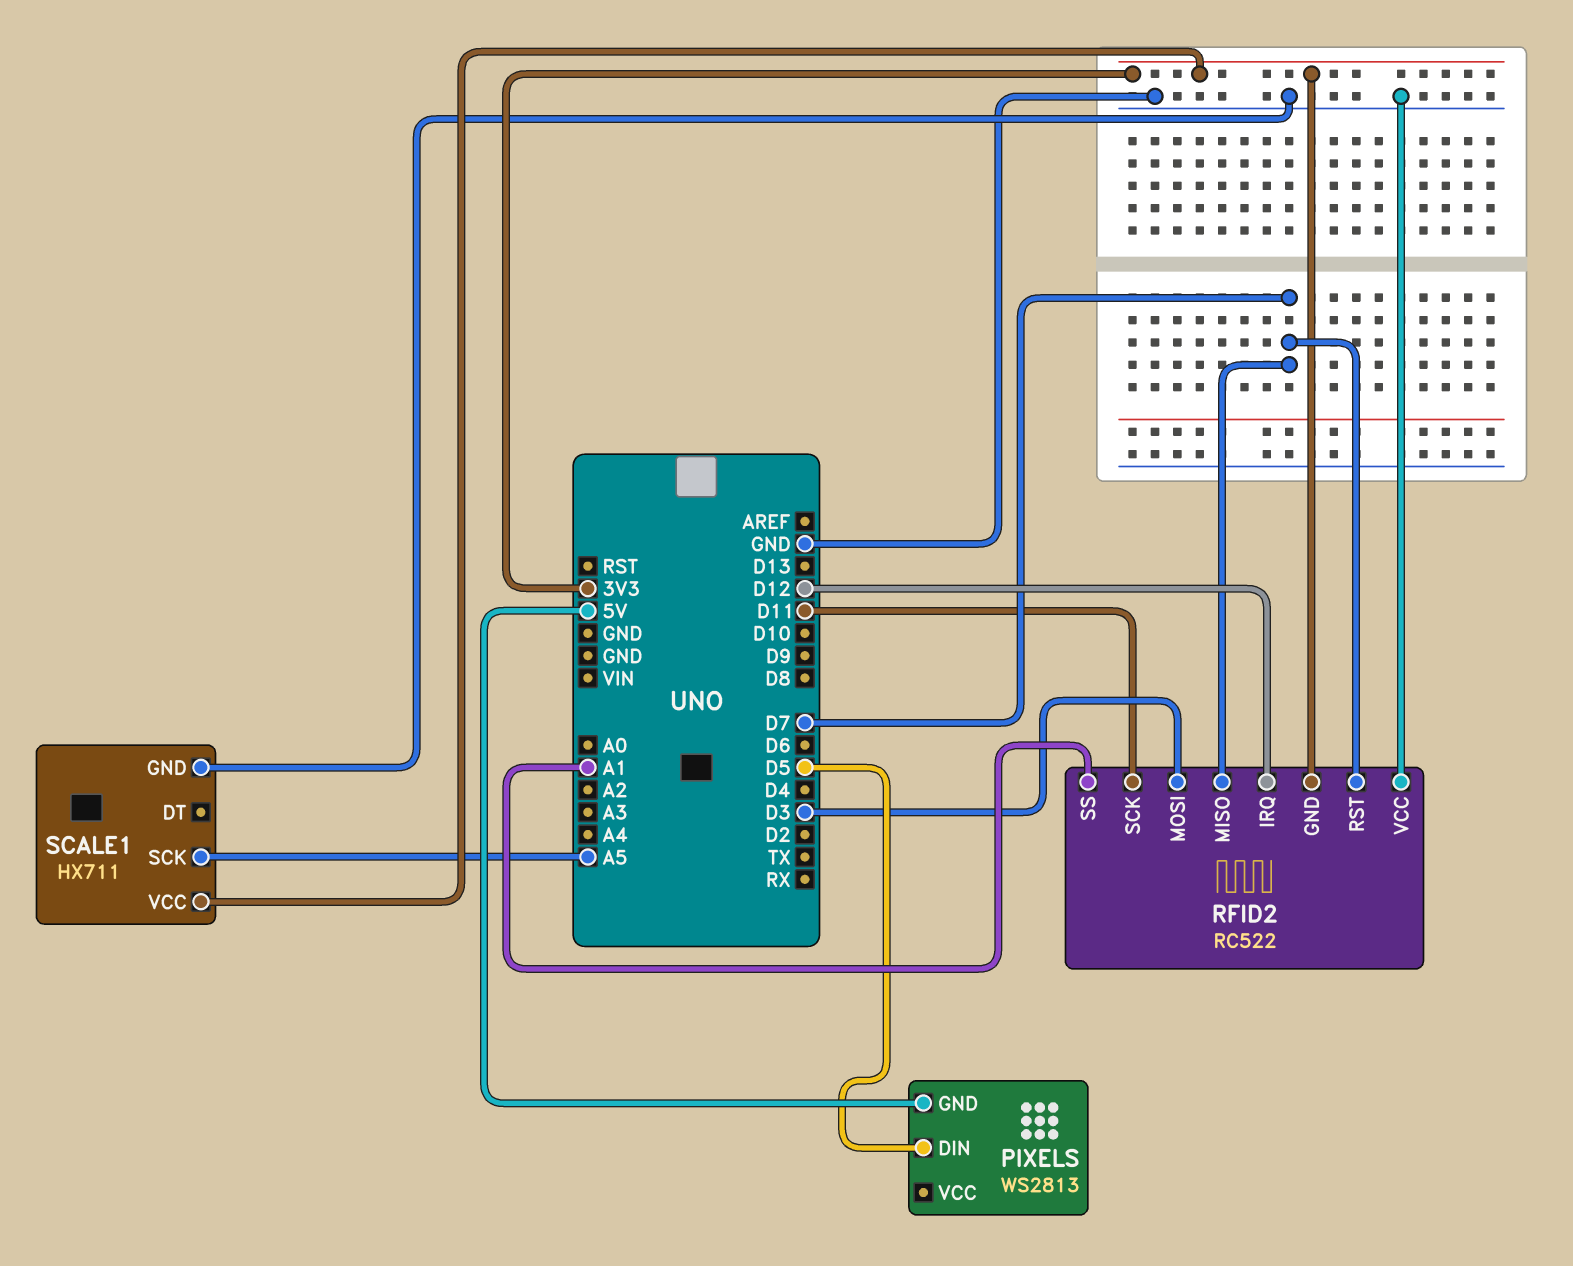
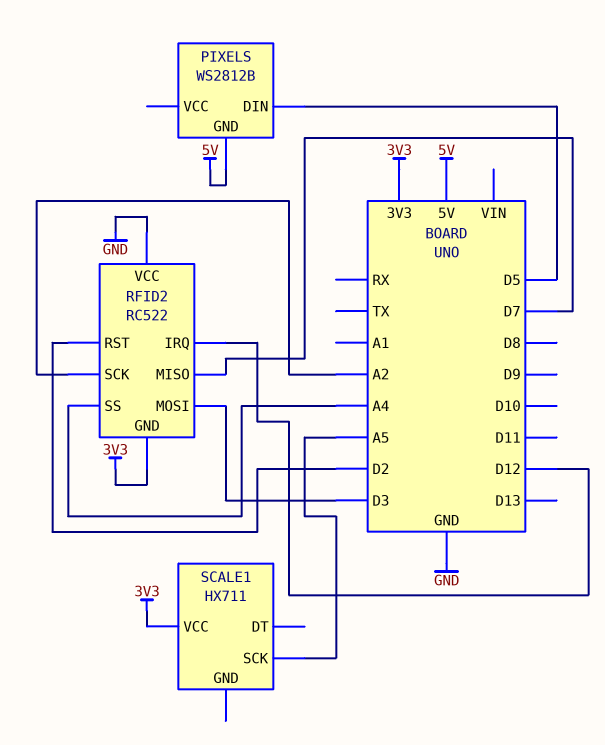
PIXELS: WS2813 -> WS2812B
RFID2 pin RST: D7 -> D2
RFID2 pin SCK: D11 -> A2
RFID2 pin SS: A1 -> A4
SCALE1 pin GND: GND -> none

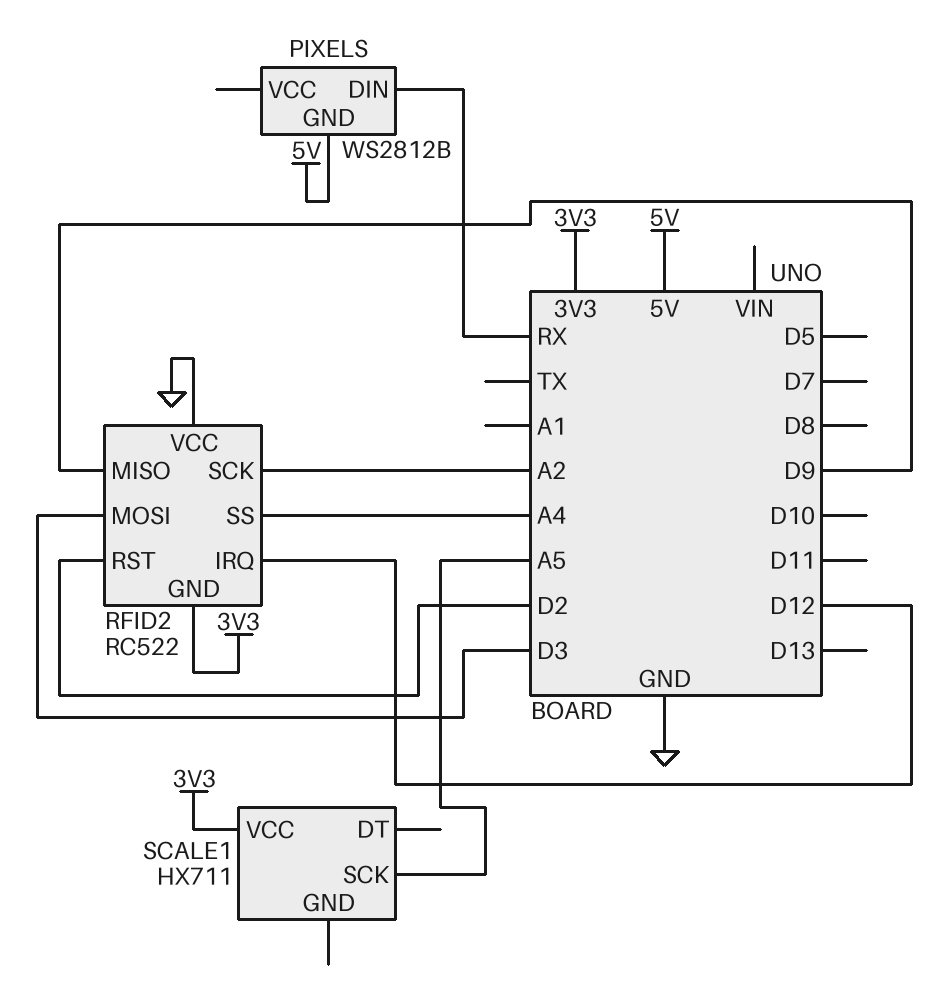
PIXELS pin DIN: D5 -> RX
RFID2 pin MISO: D7 -> D9

